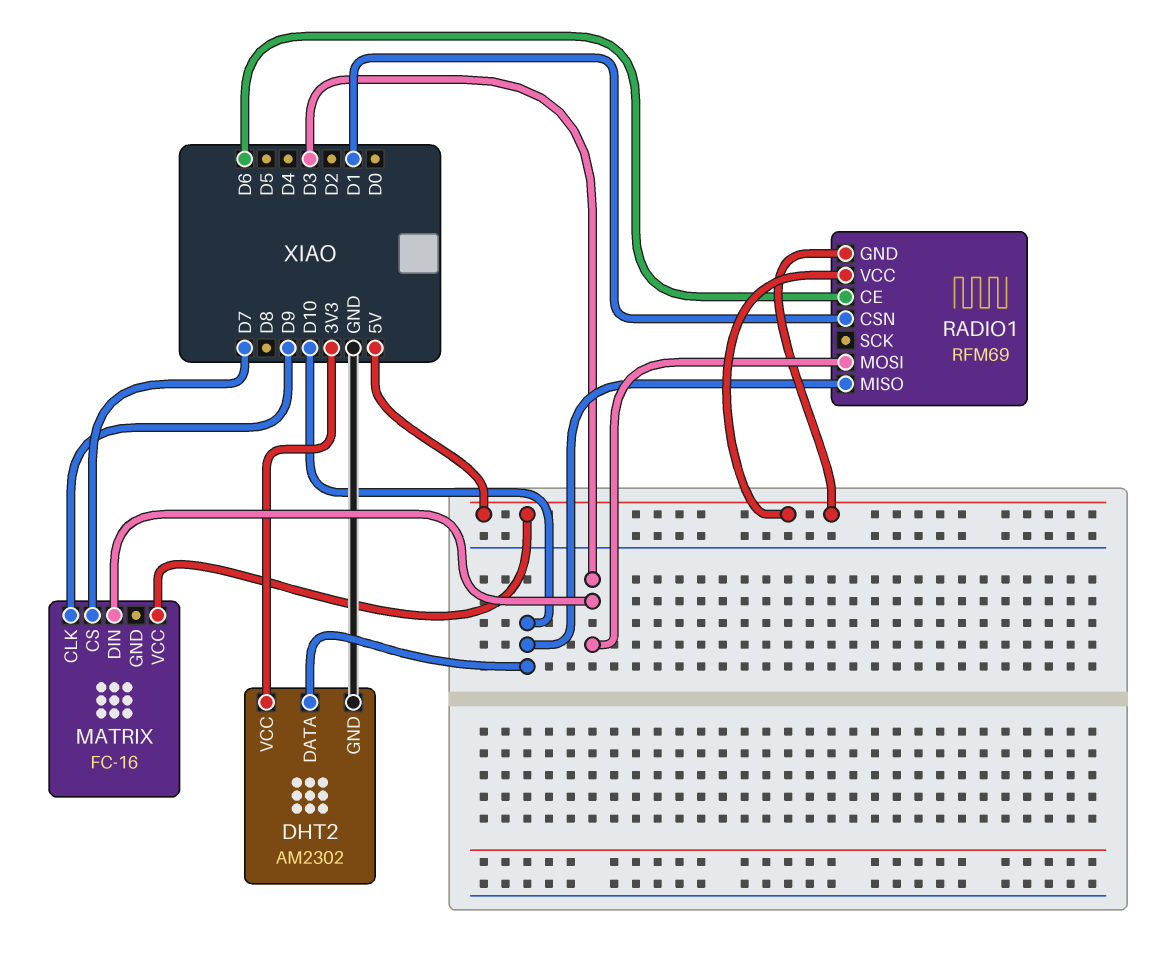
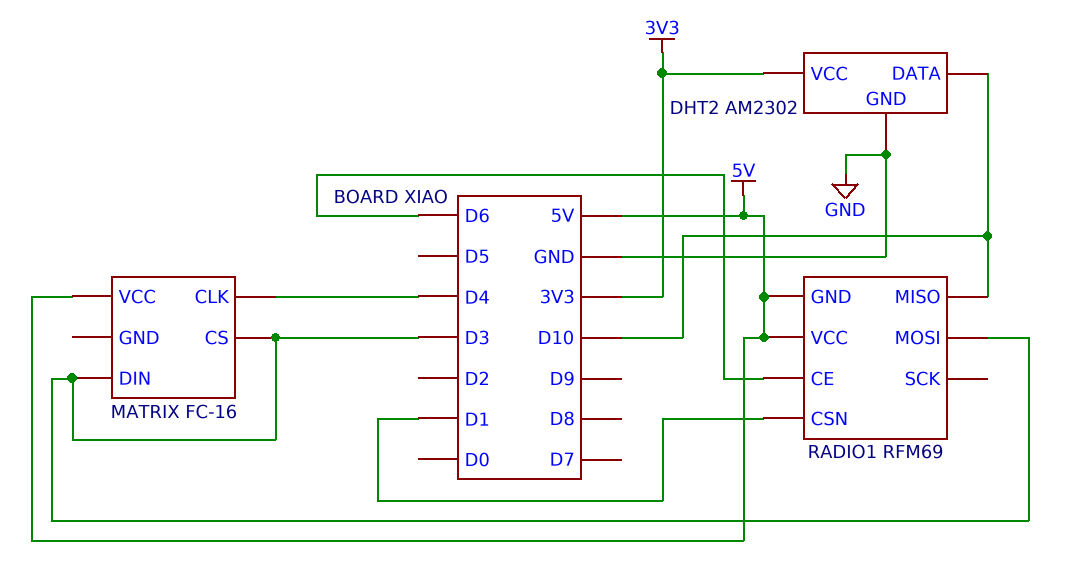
MATRIX pin CLK: D9 -> D4
MATRIX pin CS: D7 -> D3

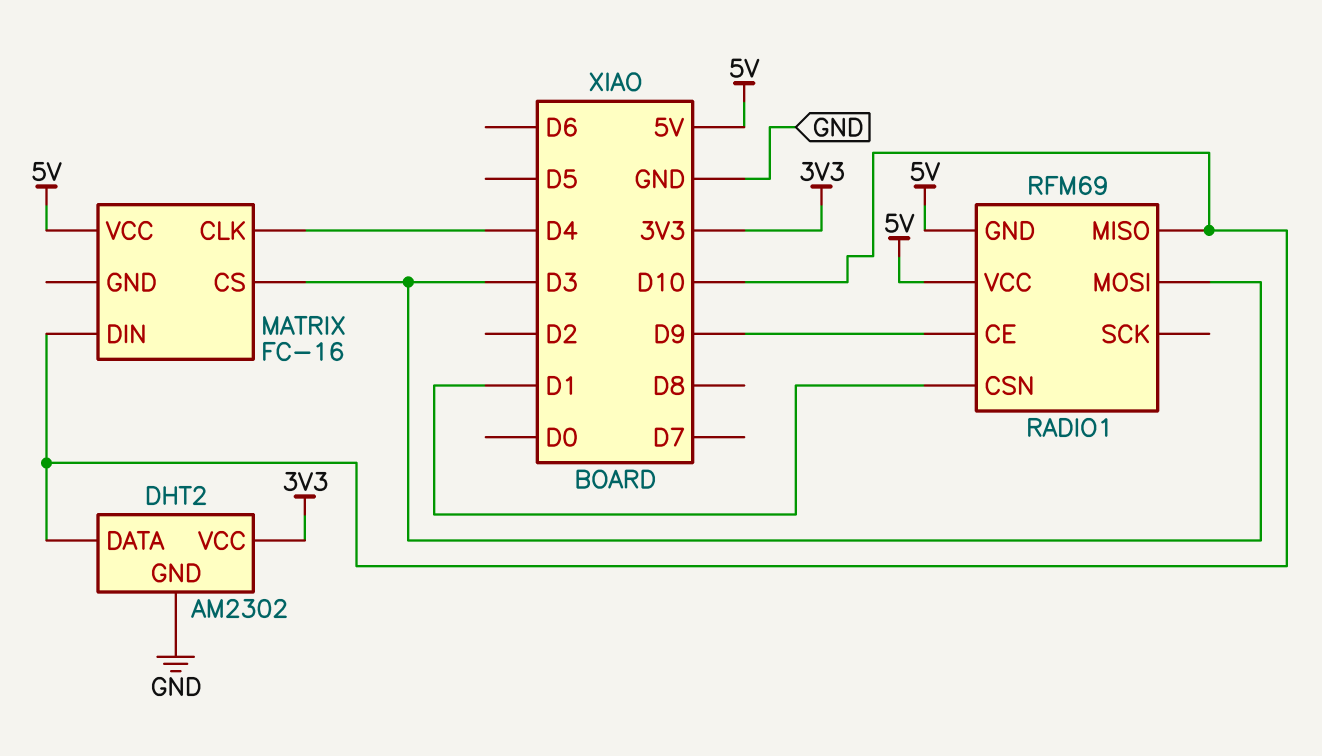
MATRIX pin DIN: D3 -> D10
RADIO1 pin CE: D6 -> D9

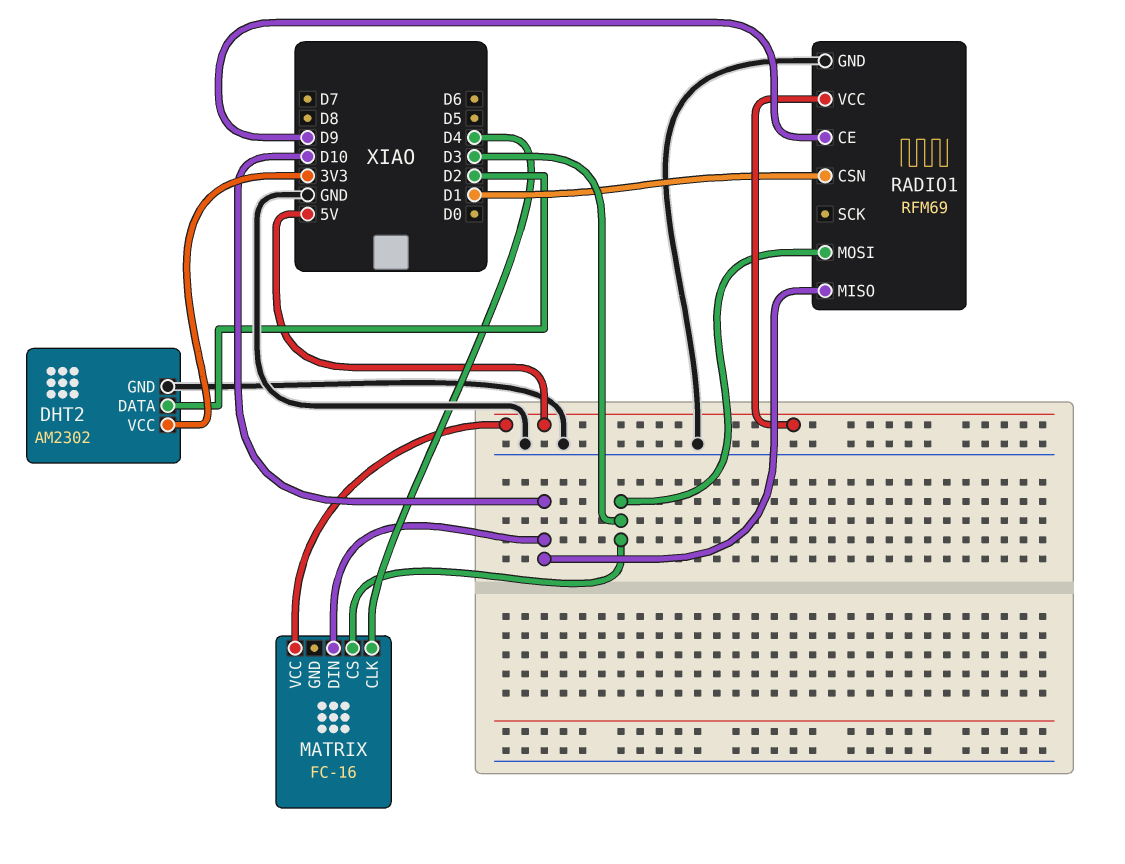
DHT2 pin DATA: D10 -> D2
RADIO1 pin GND: 5V -> GND

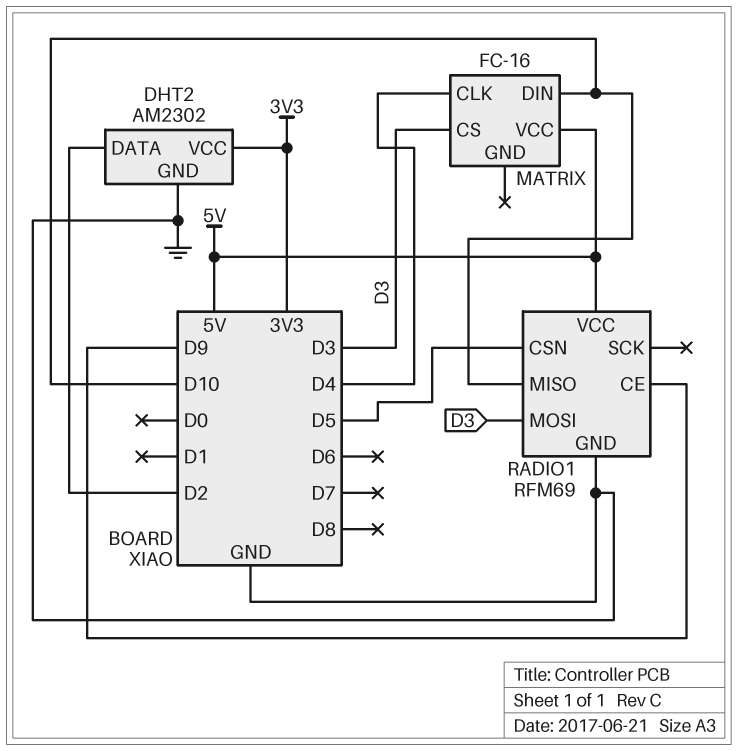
RADIO1 pin CSN: D1 -> D5

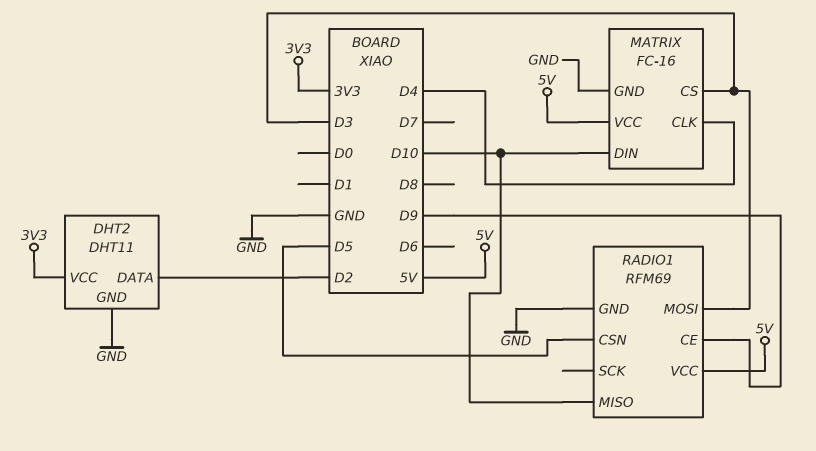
DHT2: AM2302 -> DHT11
MATRIX pin GND: none -> GND

